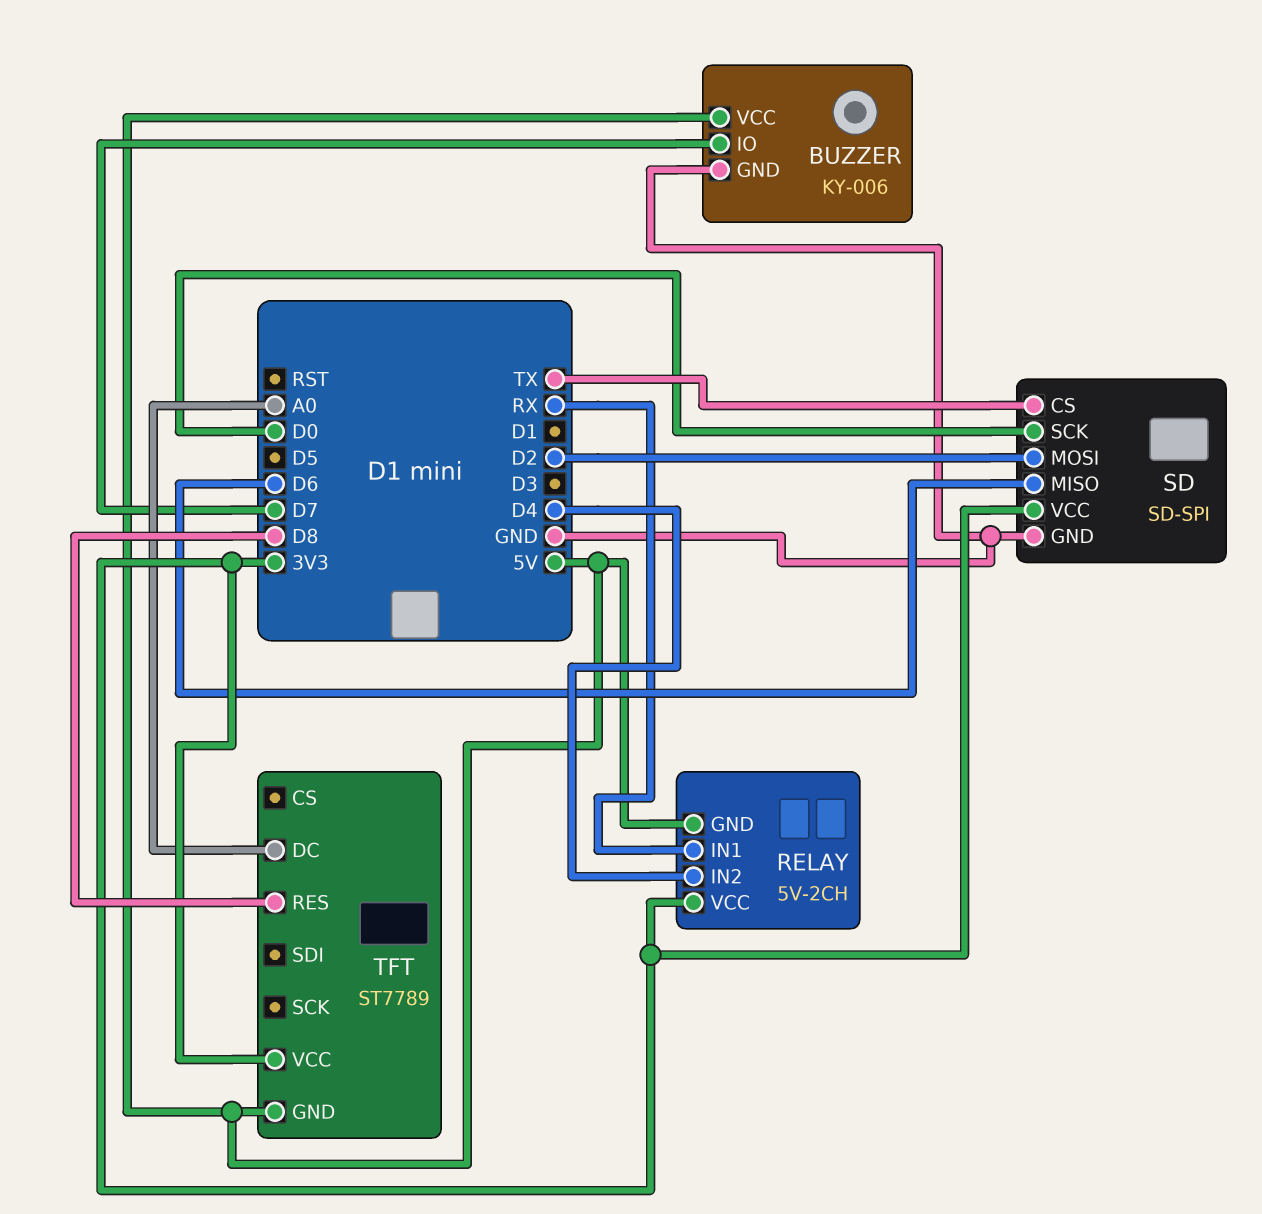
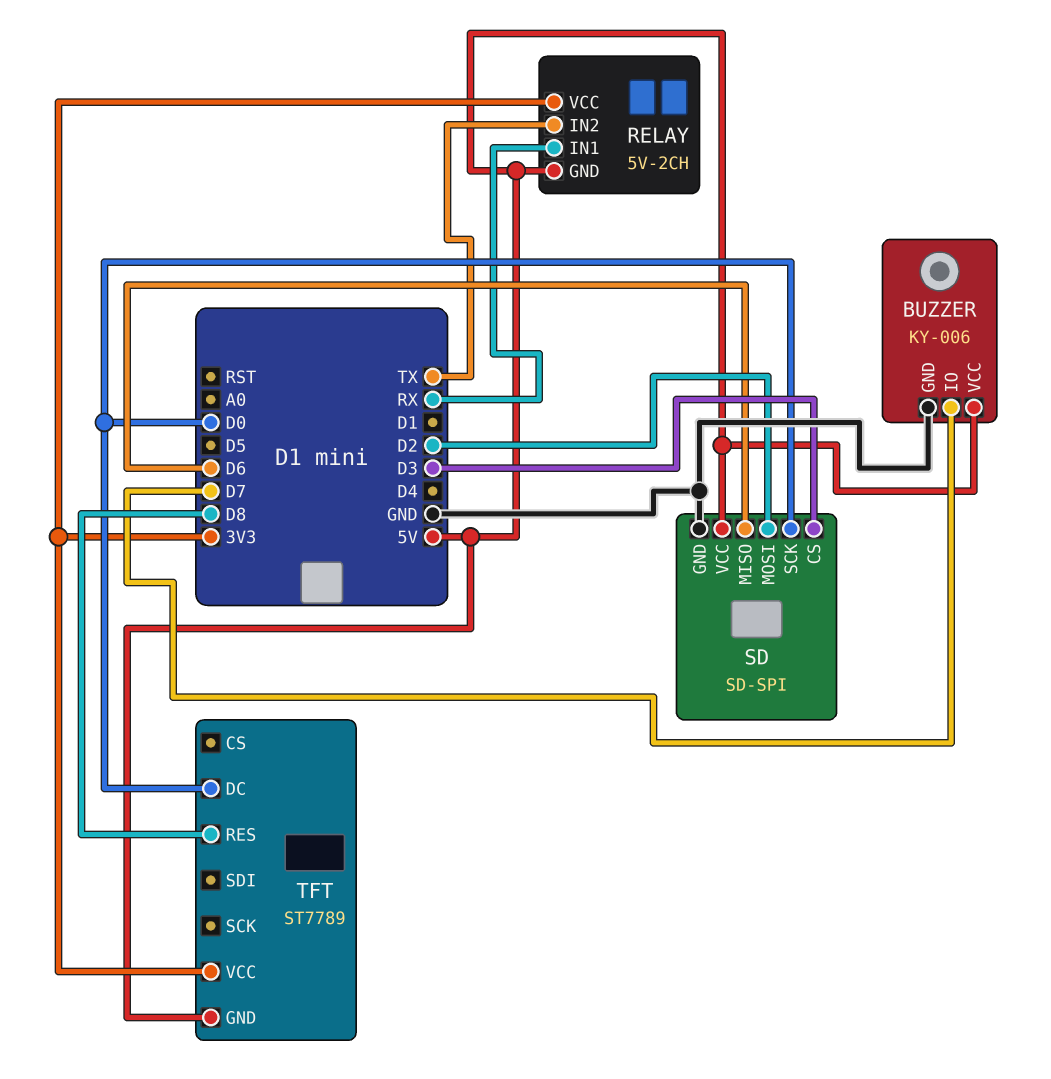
RELAY pin IN2: D4 -> TX
SD pin CS: TX -> D3
SD pin VCC: 3V3 -> 5V
TFT pin DC: A0 -> D0

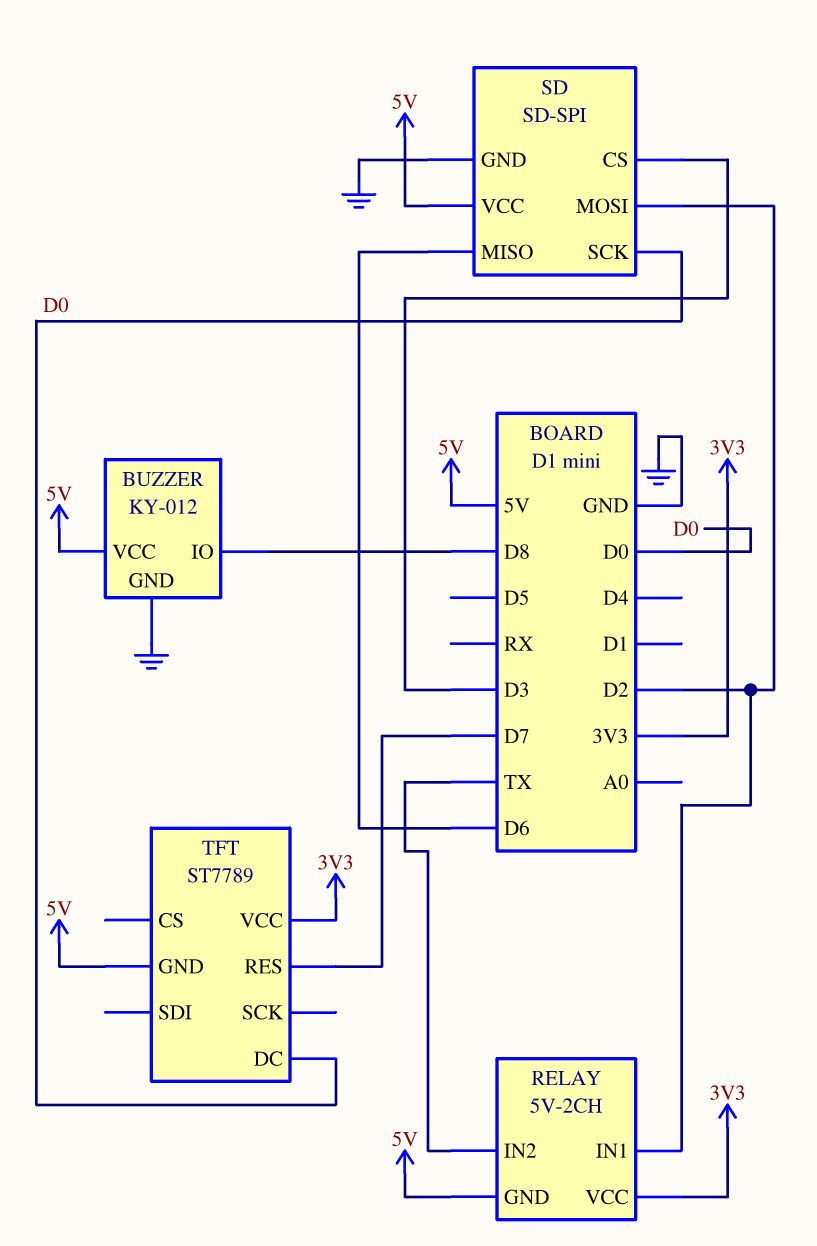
BUZZER: KY-006 -> KY-012
BUZZER pin IO: D7 -> D8
RELAY pin IN1: RX -> D2
TFT pin RES: D8 -> D7

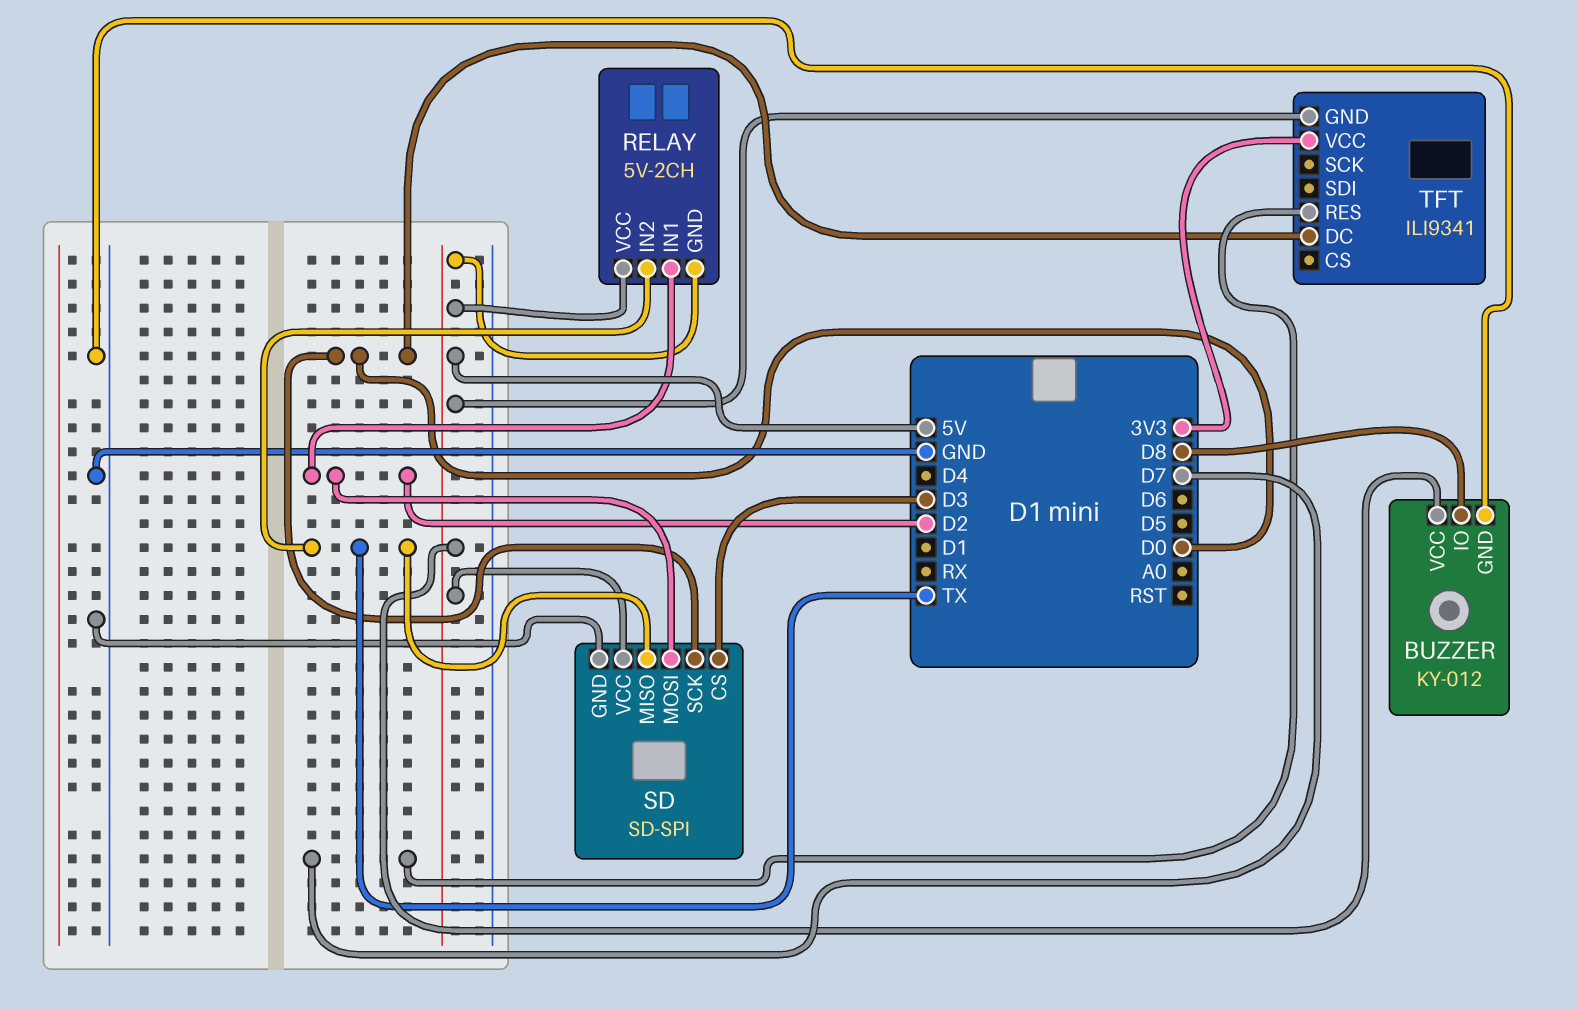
RELAY pin VCC: 3V3 -> 5V
SD pin MISO: D6 -> TX
TFT: ST7789 -> ILI9341

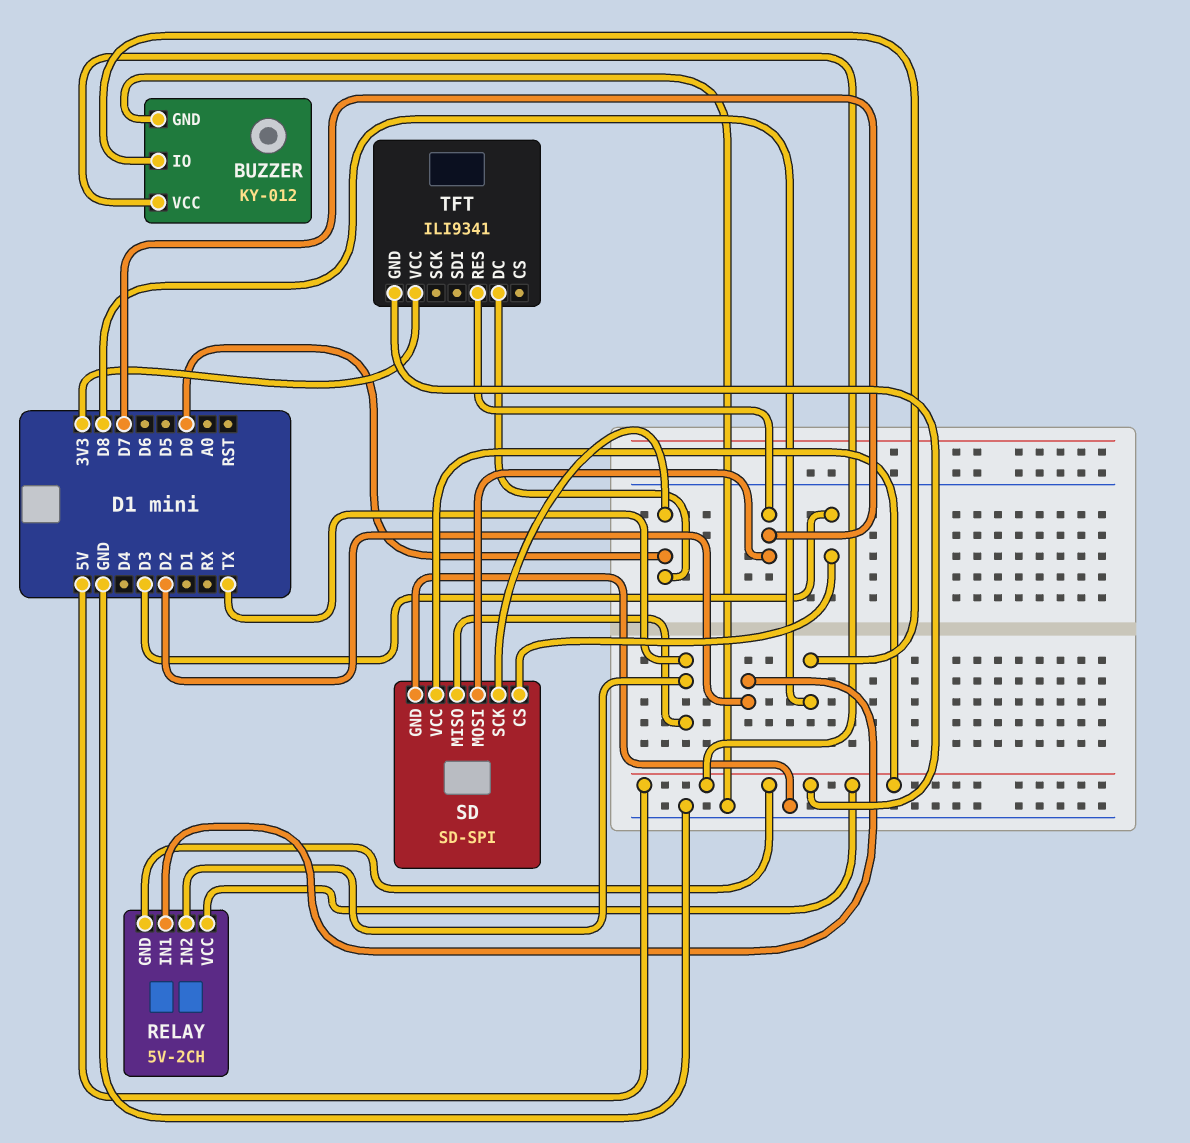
SD pin MOSI: D2 -> D7

